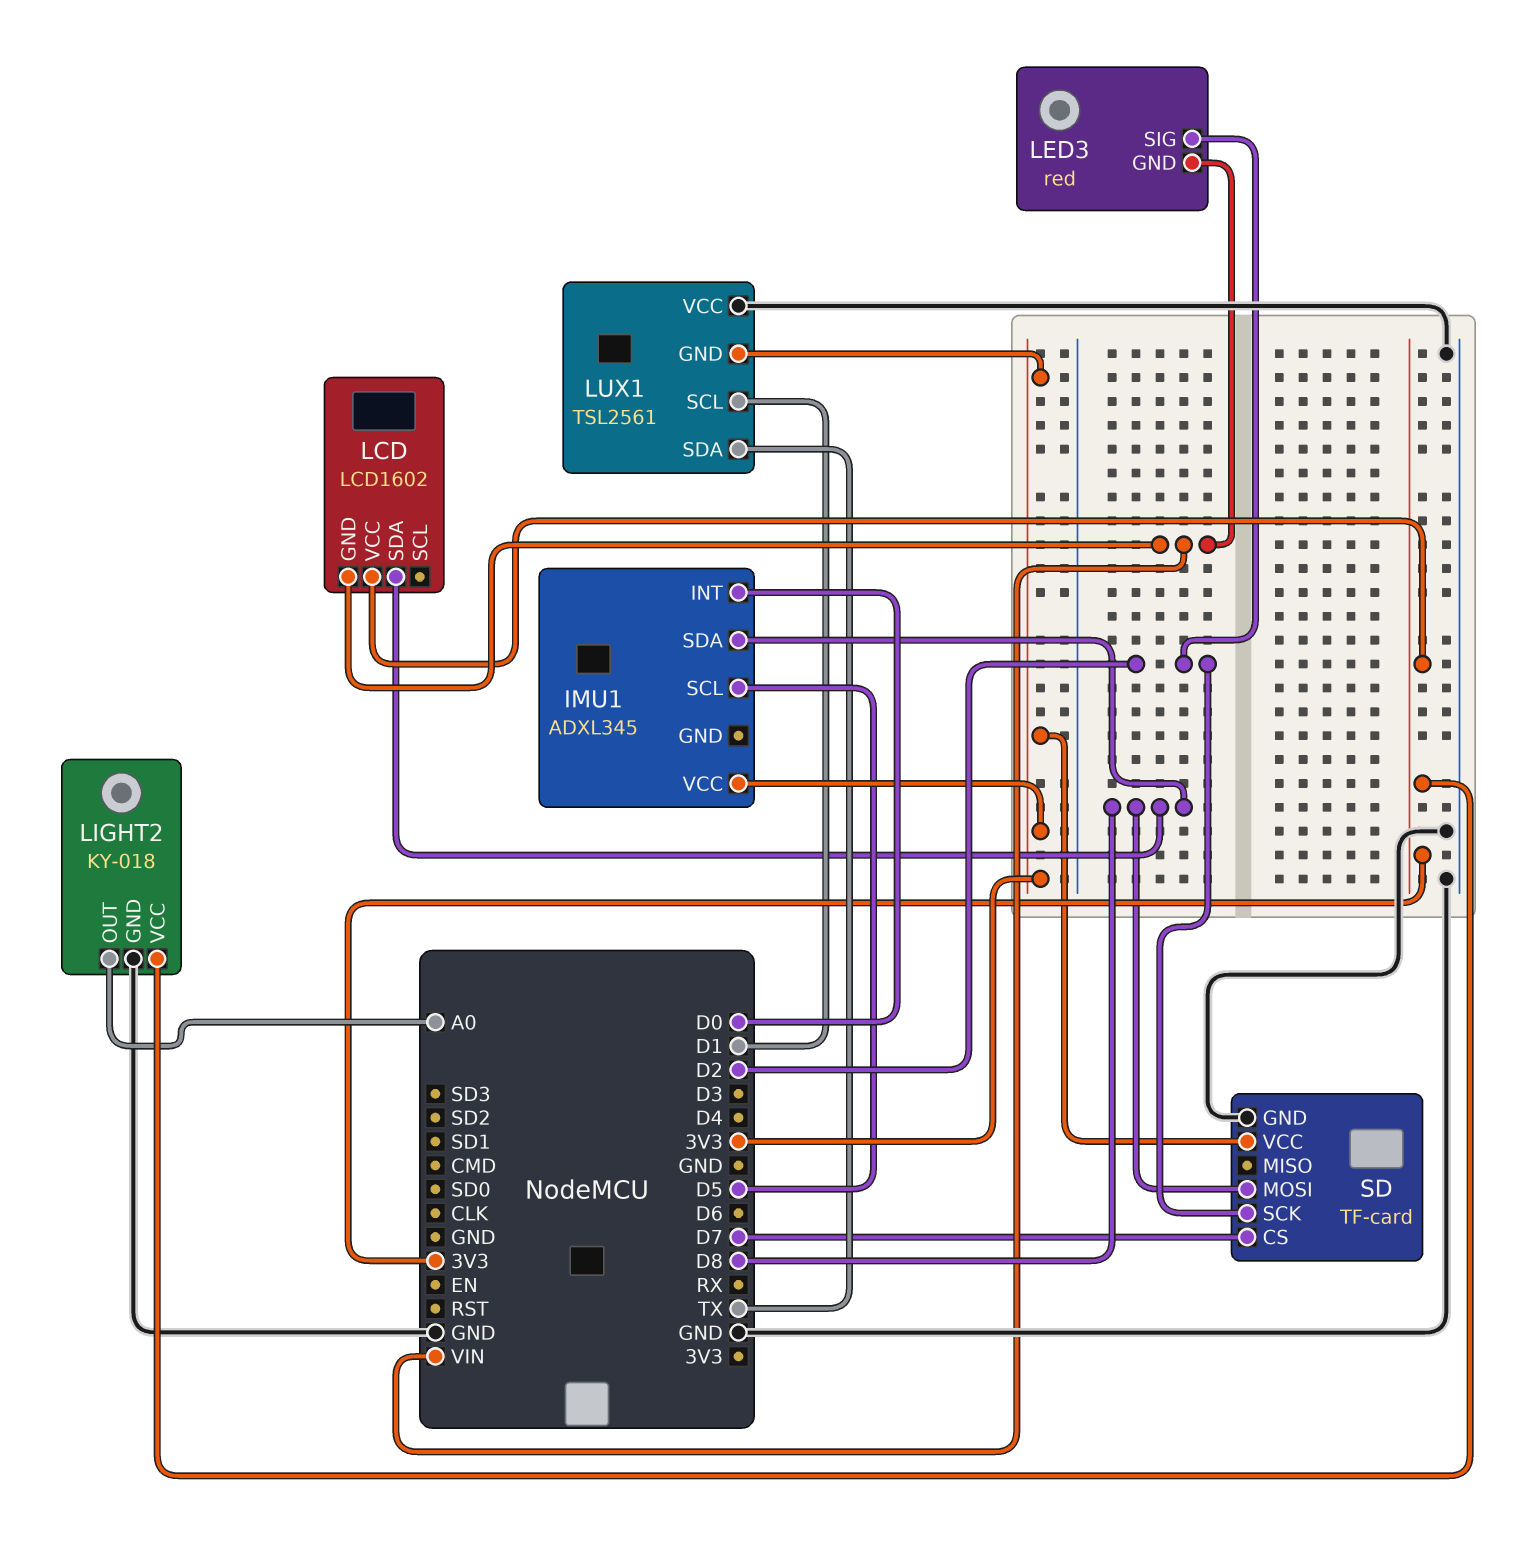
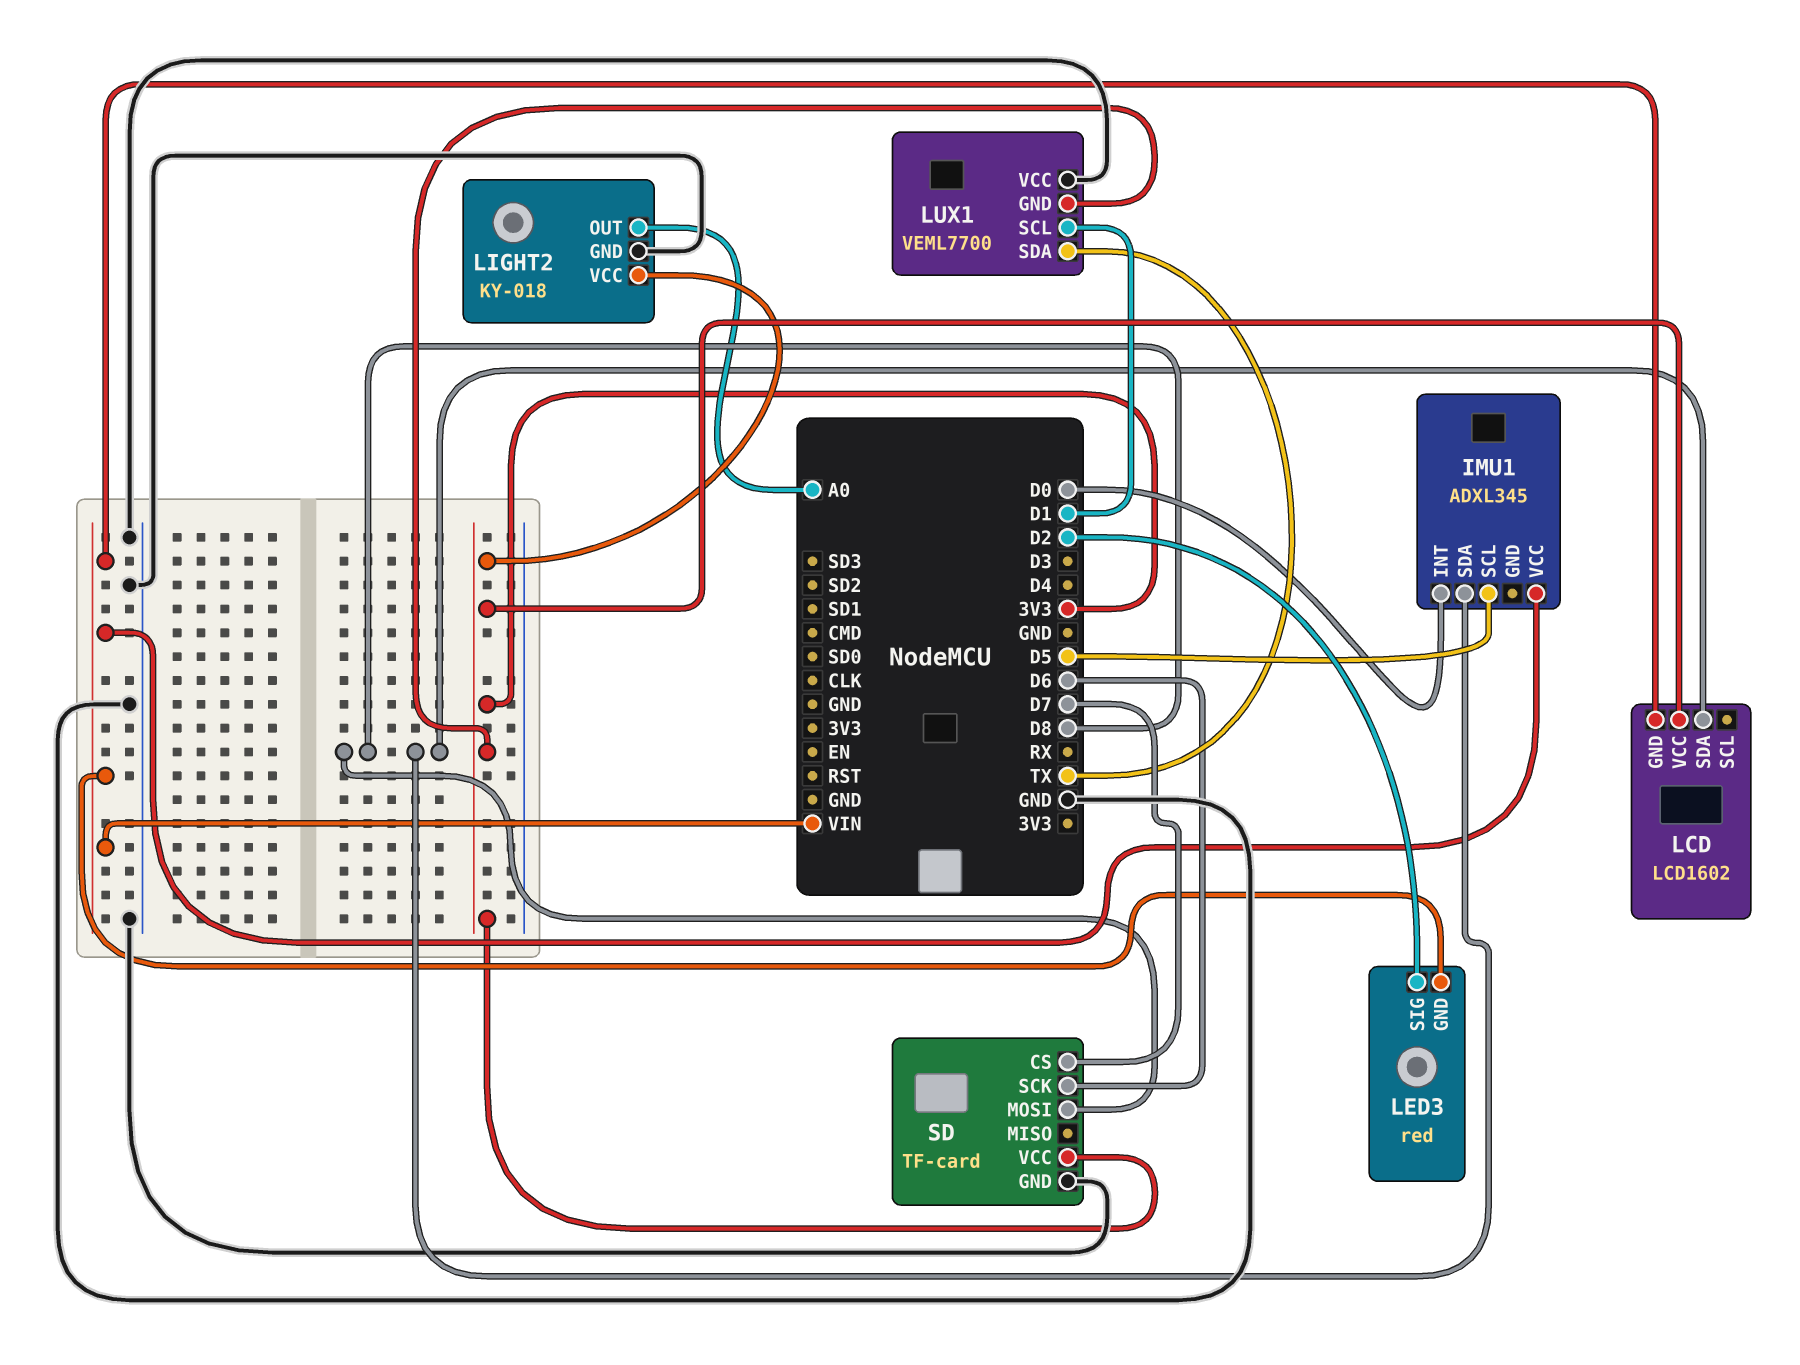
IMU1 pin VCC: 3V3 -> VIN
LUX1: TSL2561 -> VEML7700
SD pin SCK: D2 -> D6

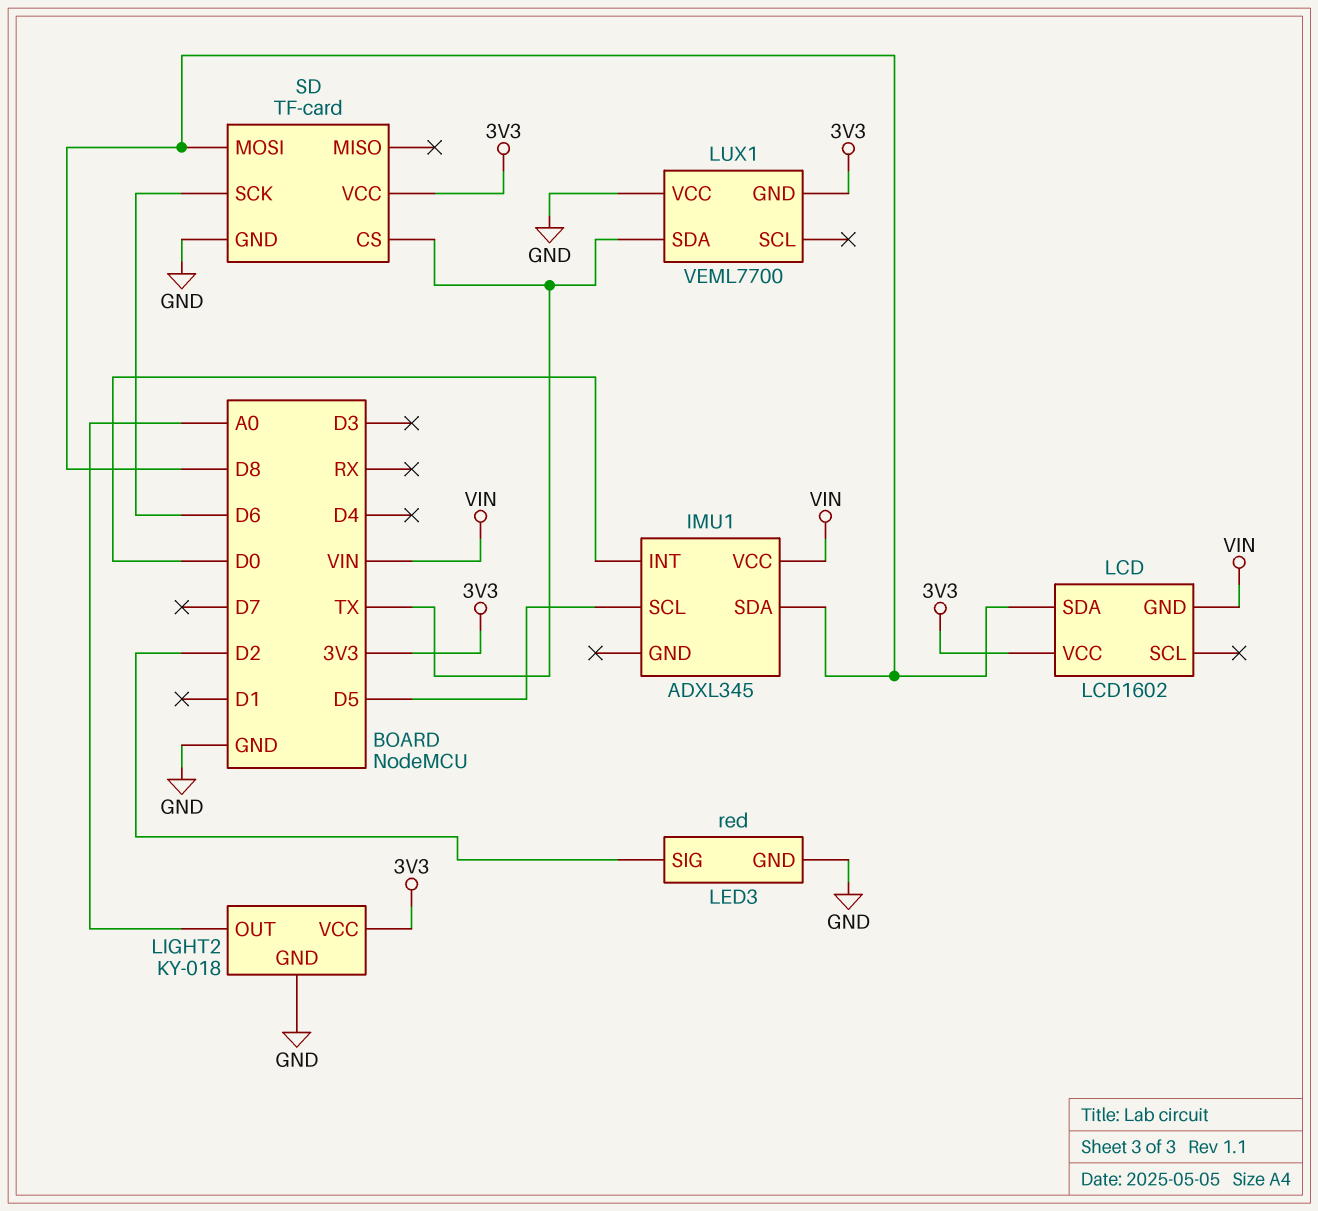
LED3 pin GND: VIN -> GND
LUX1 pin SCL: D1 -> none
SD pin CS: D7 -> TX

